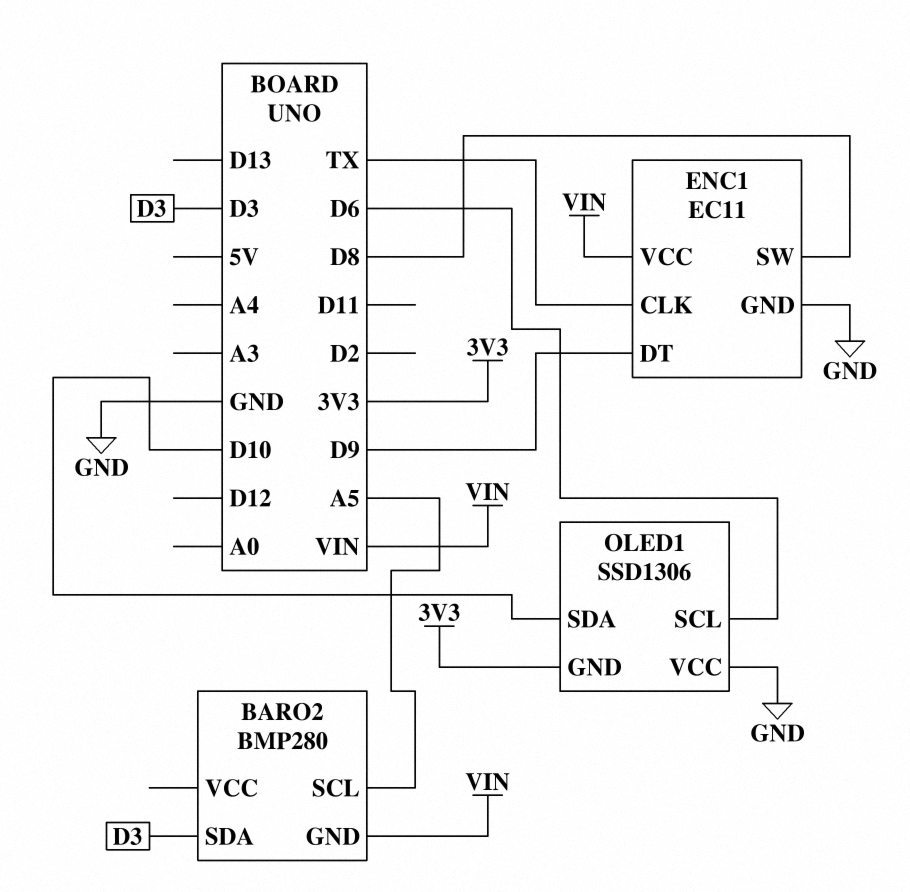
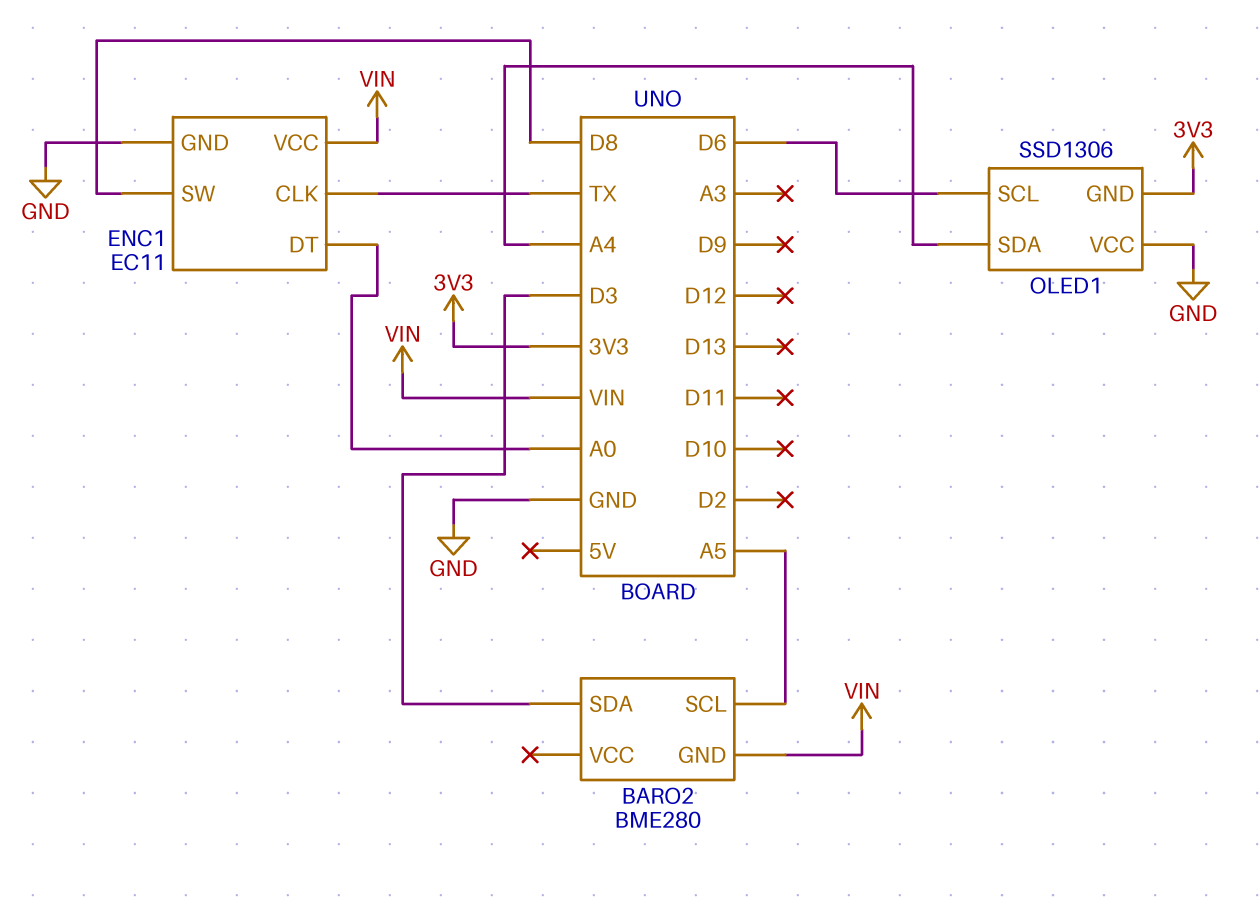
BARO2: BMP280 -> BME280
ENC1 pin DT: D9 -> A0
OLED1 pin SDA: D10 -> A4

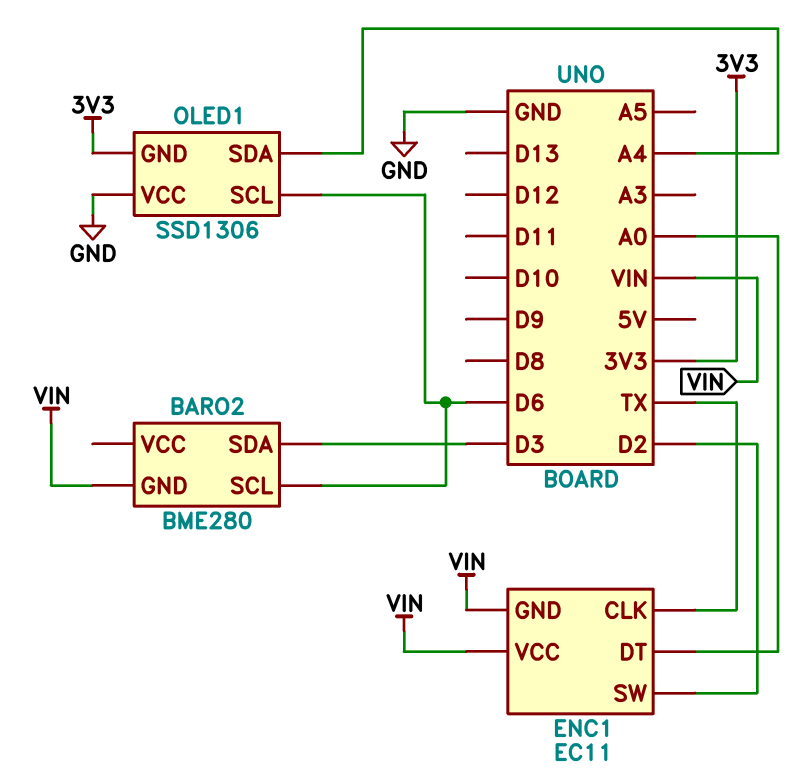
BARO2 pin SCL: A5 -> D6
ENC1 pin GND: GND -> VIN
ENC1 pin SW: D8 -> D2

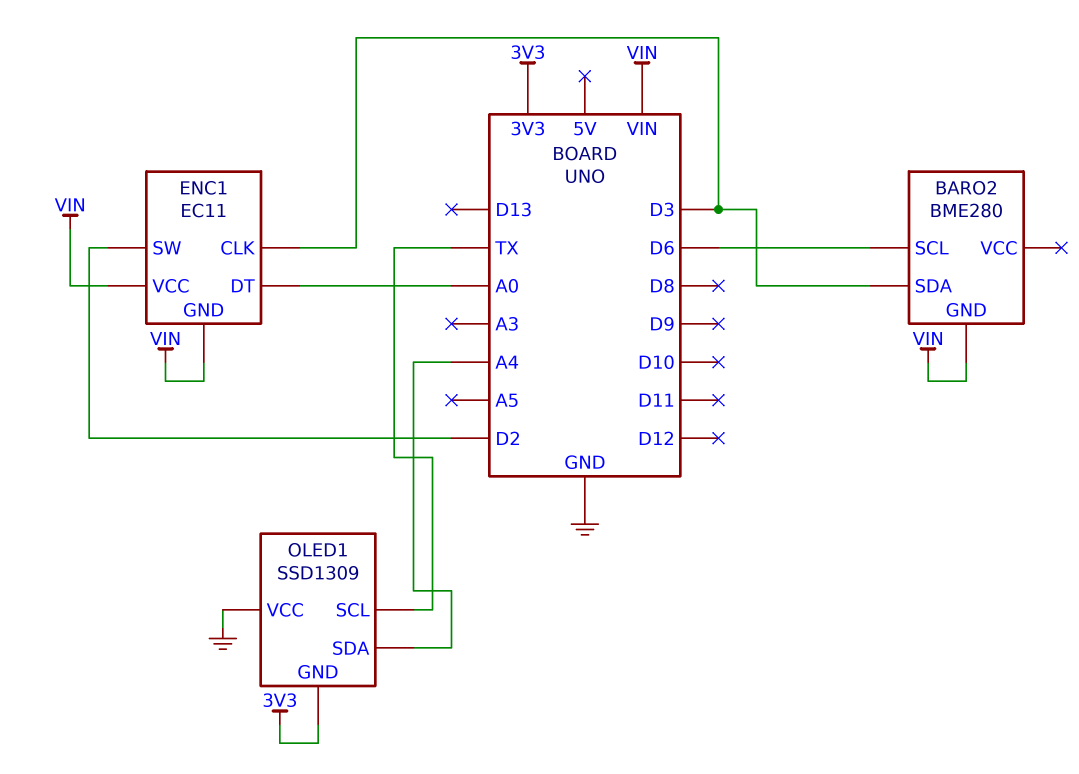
ENC1 pin CLK: TX -> D3
OLED1: SSD1306 -> SSD1309
OLED1 pin SCL: D6 -> TX

